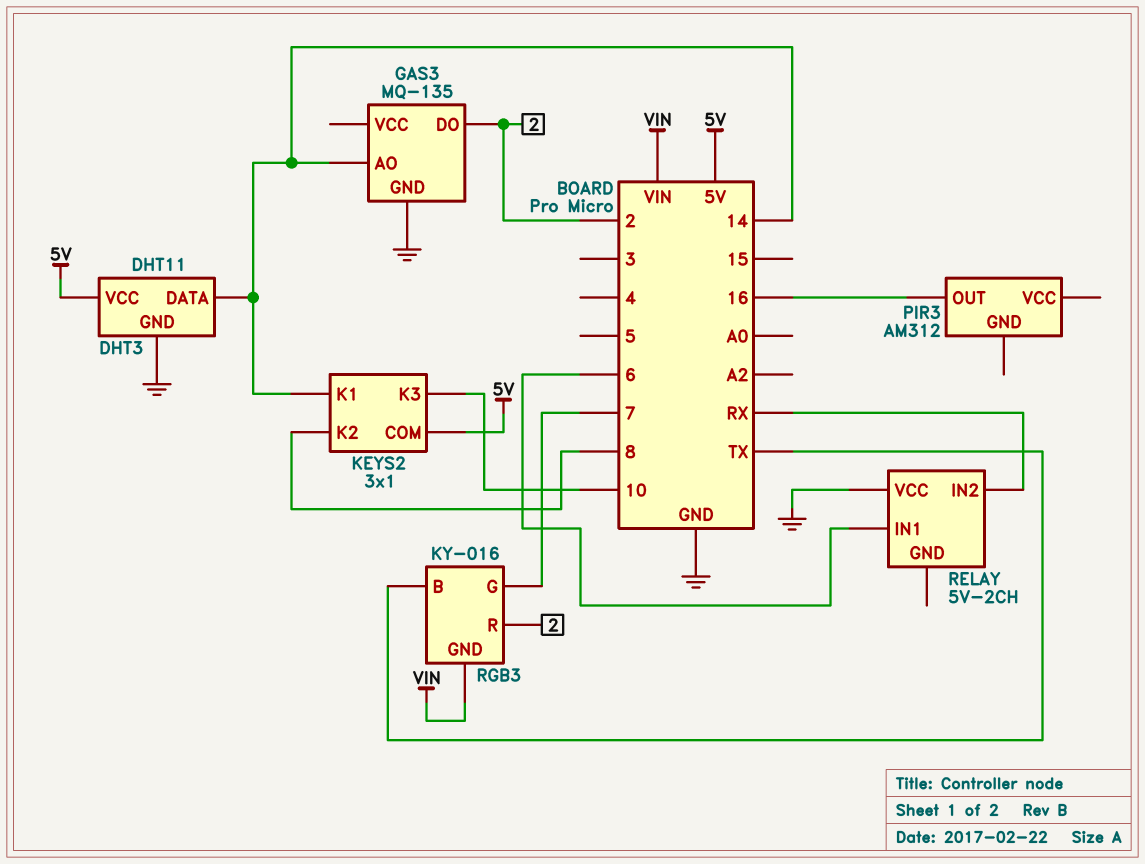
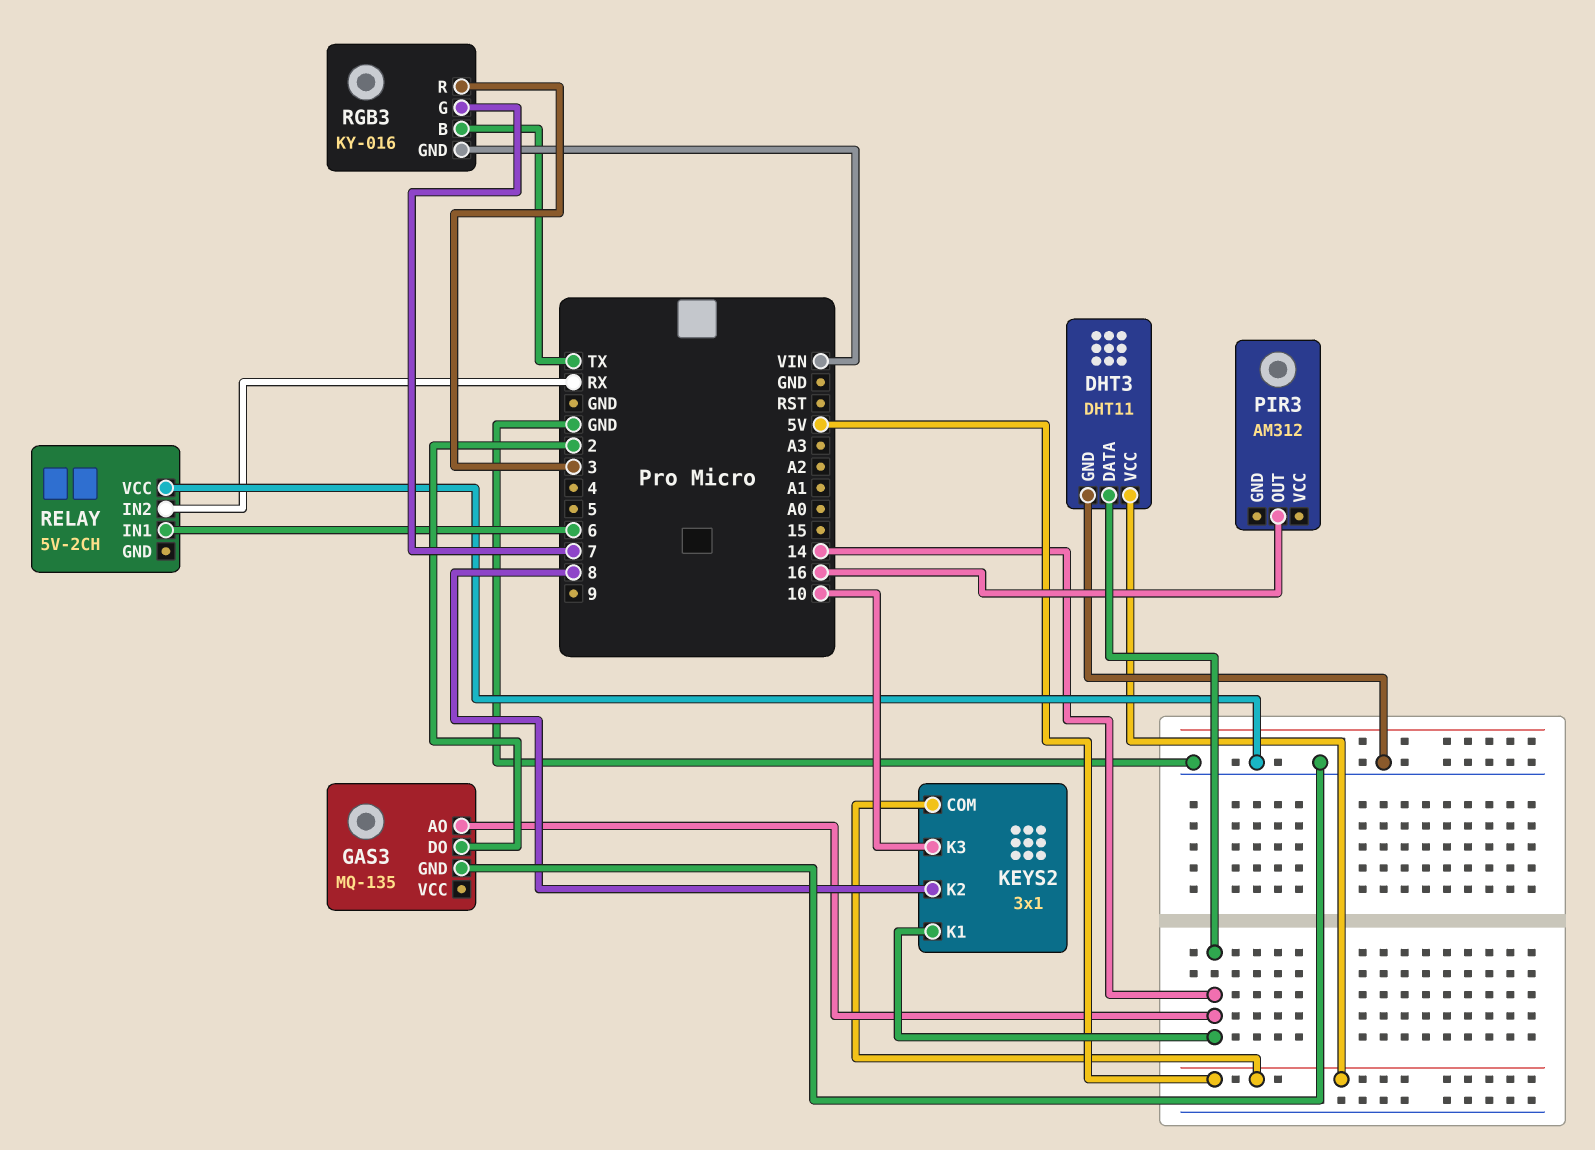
RGB3 pin R: 2 -> 3

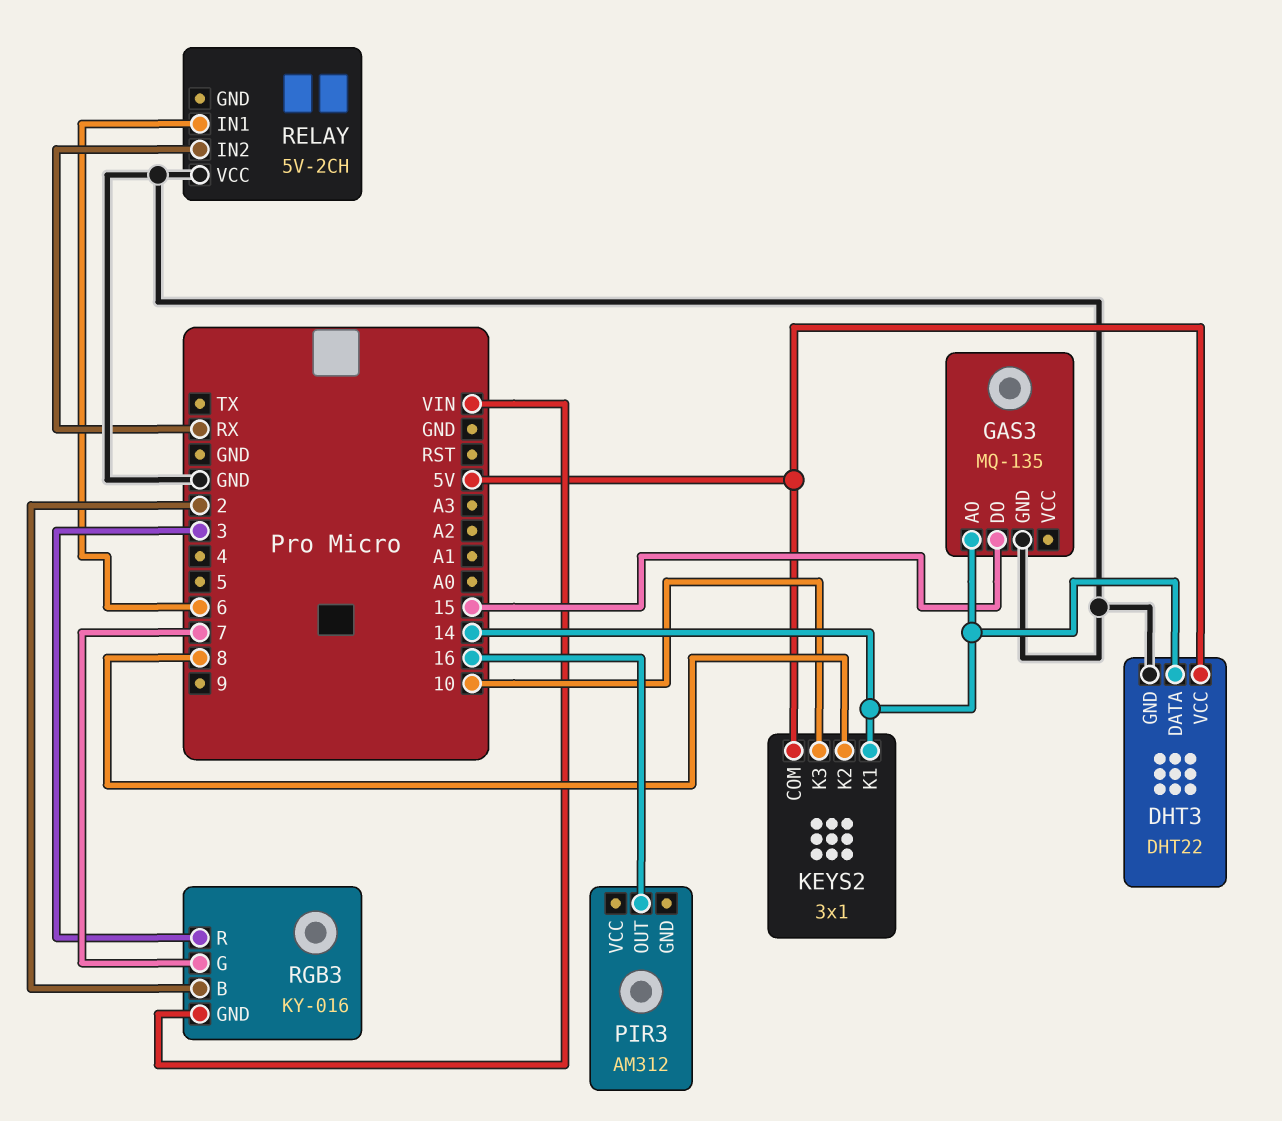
DHT3: DHT11 -> DHT22
GAS3 pin DO: 2 -> 15
RGB3 pin B: TX -> 2

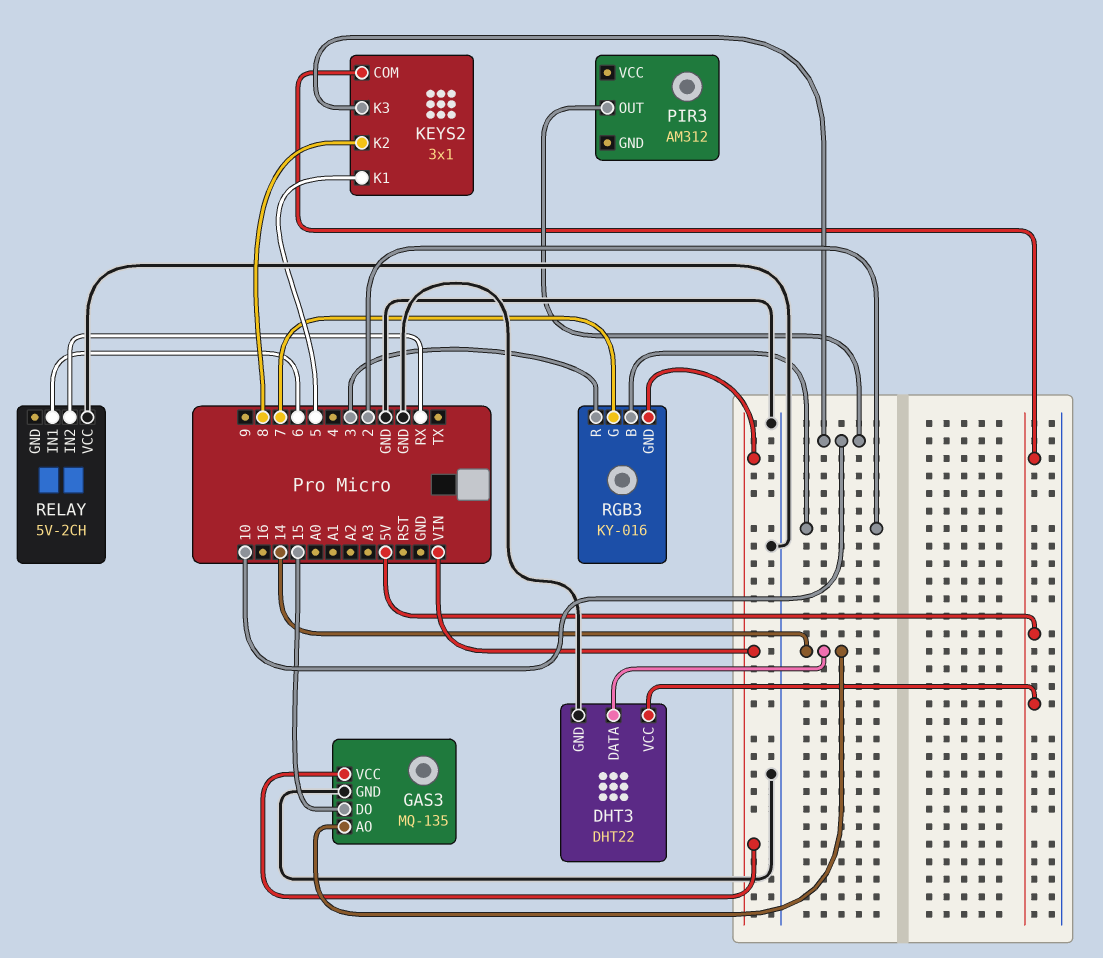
GAS3 pin VCC: none -> VIN
KEYS2 pin K1: 14 -> 5
PIR3 pin OUT: 16 -> 10

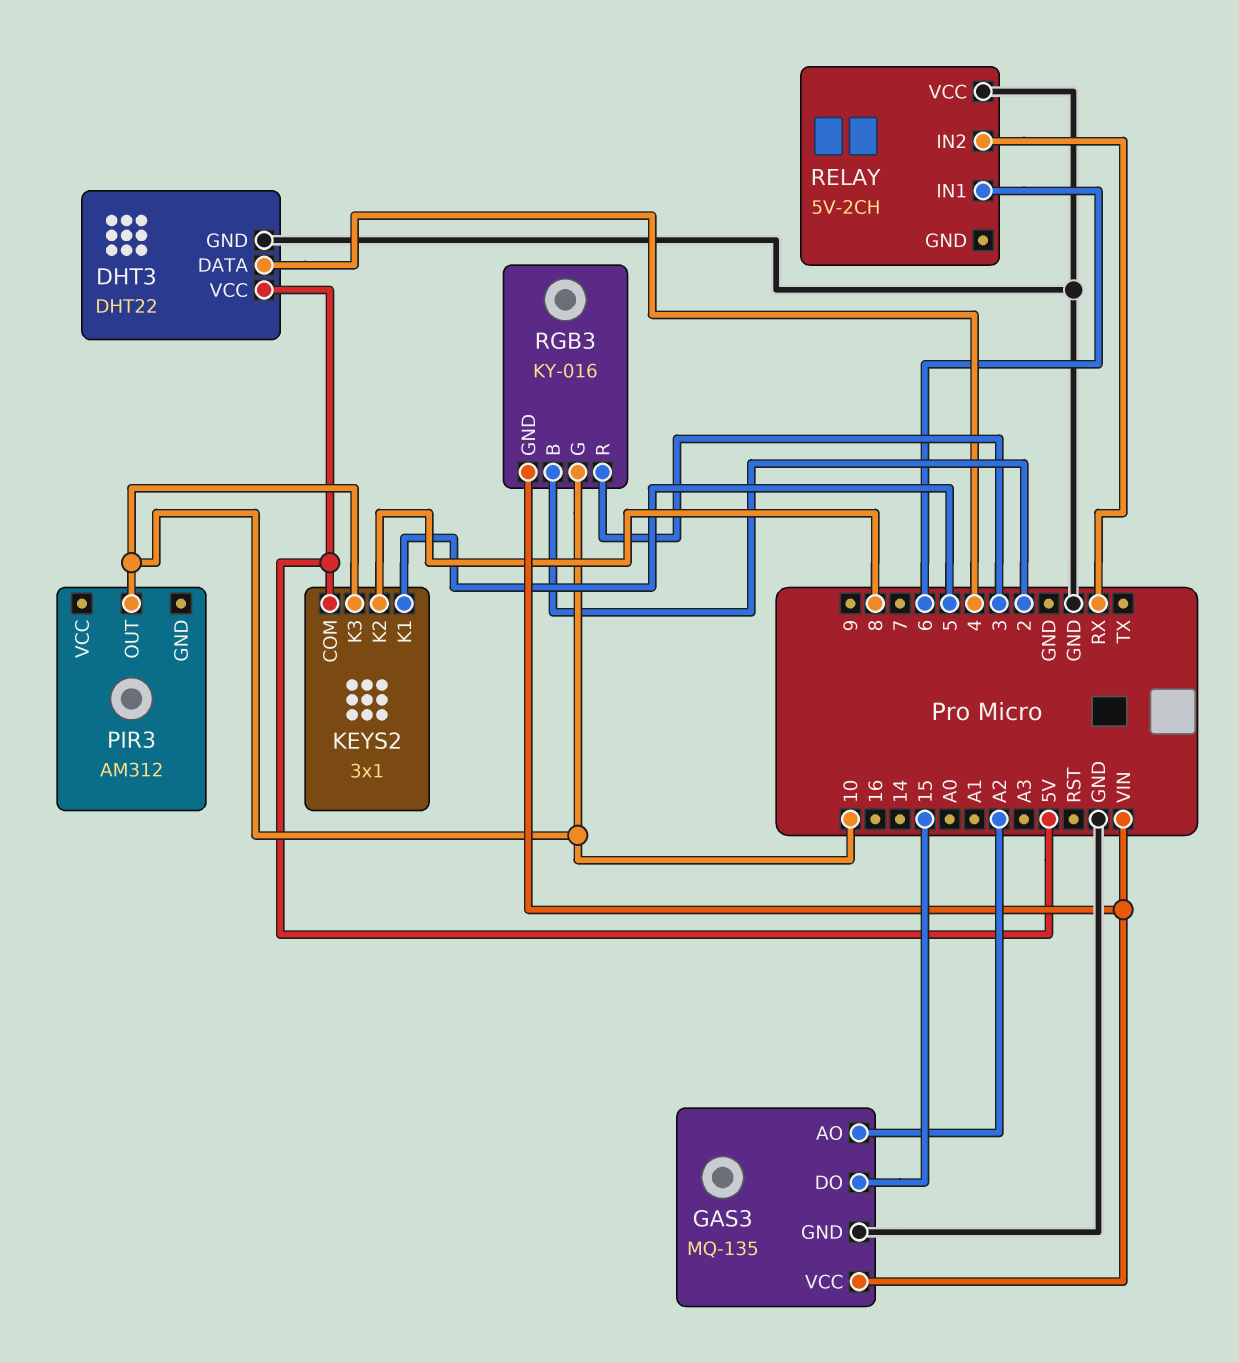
DHT3 pin DATA: 14 -> 4
GAS3 pin AO: 14 -> A2
RGB3 pin G: 7 -> 10

